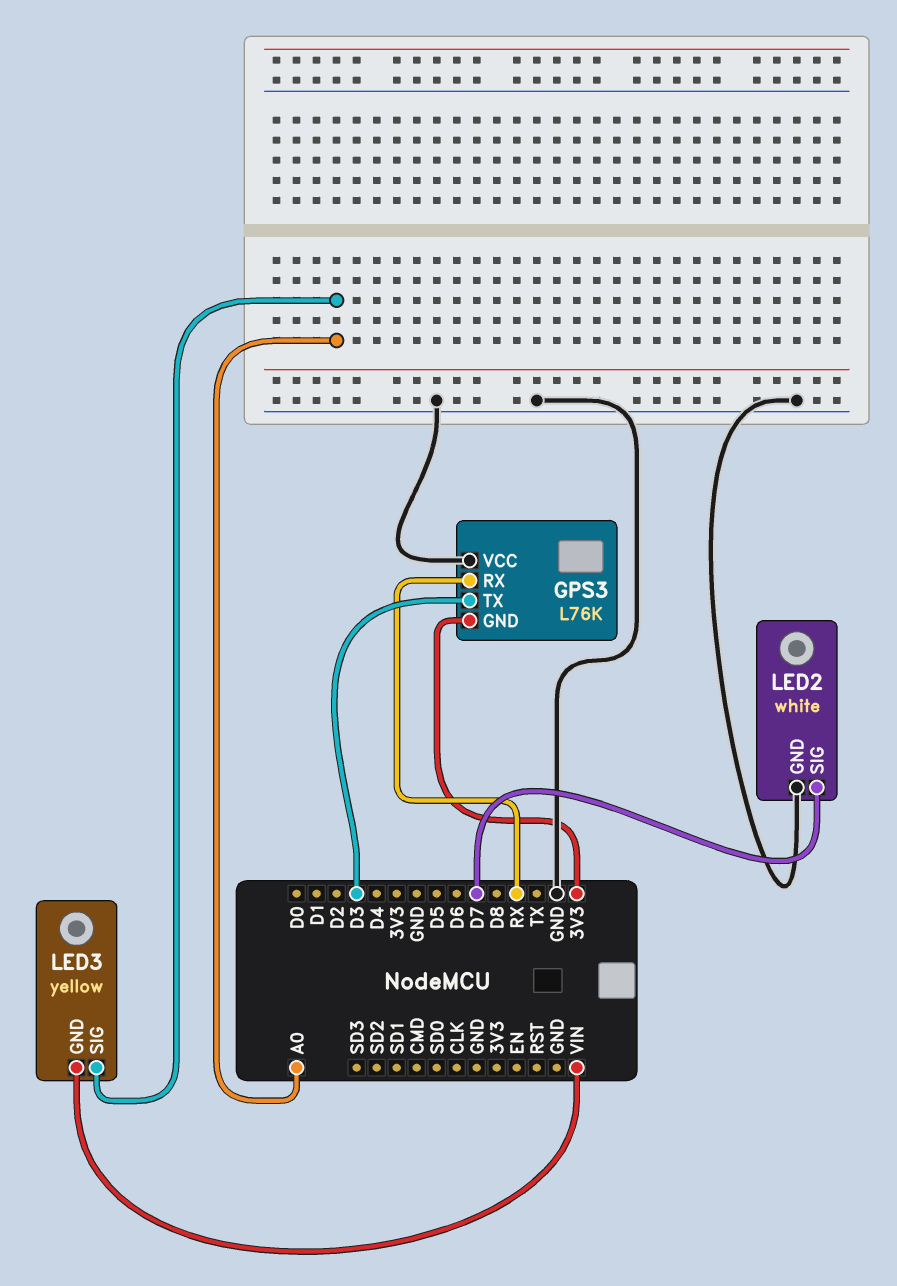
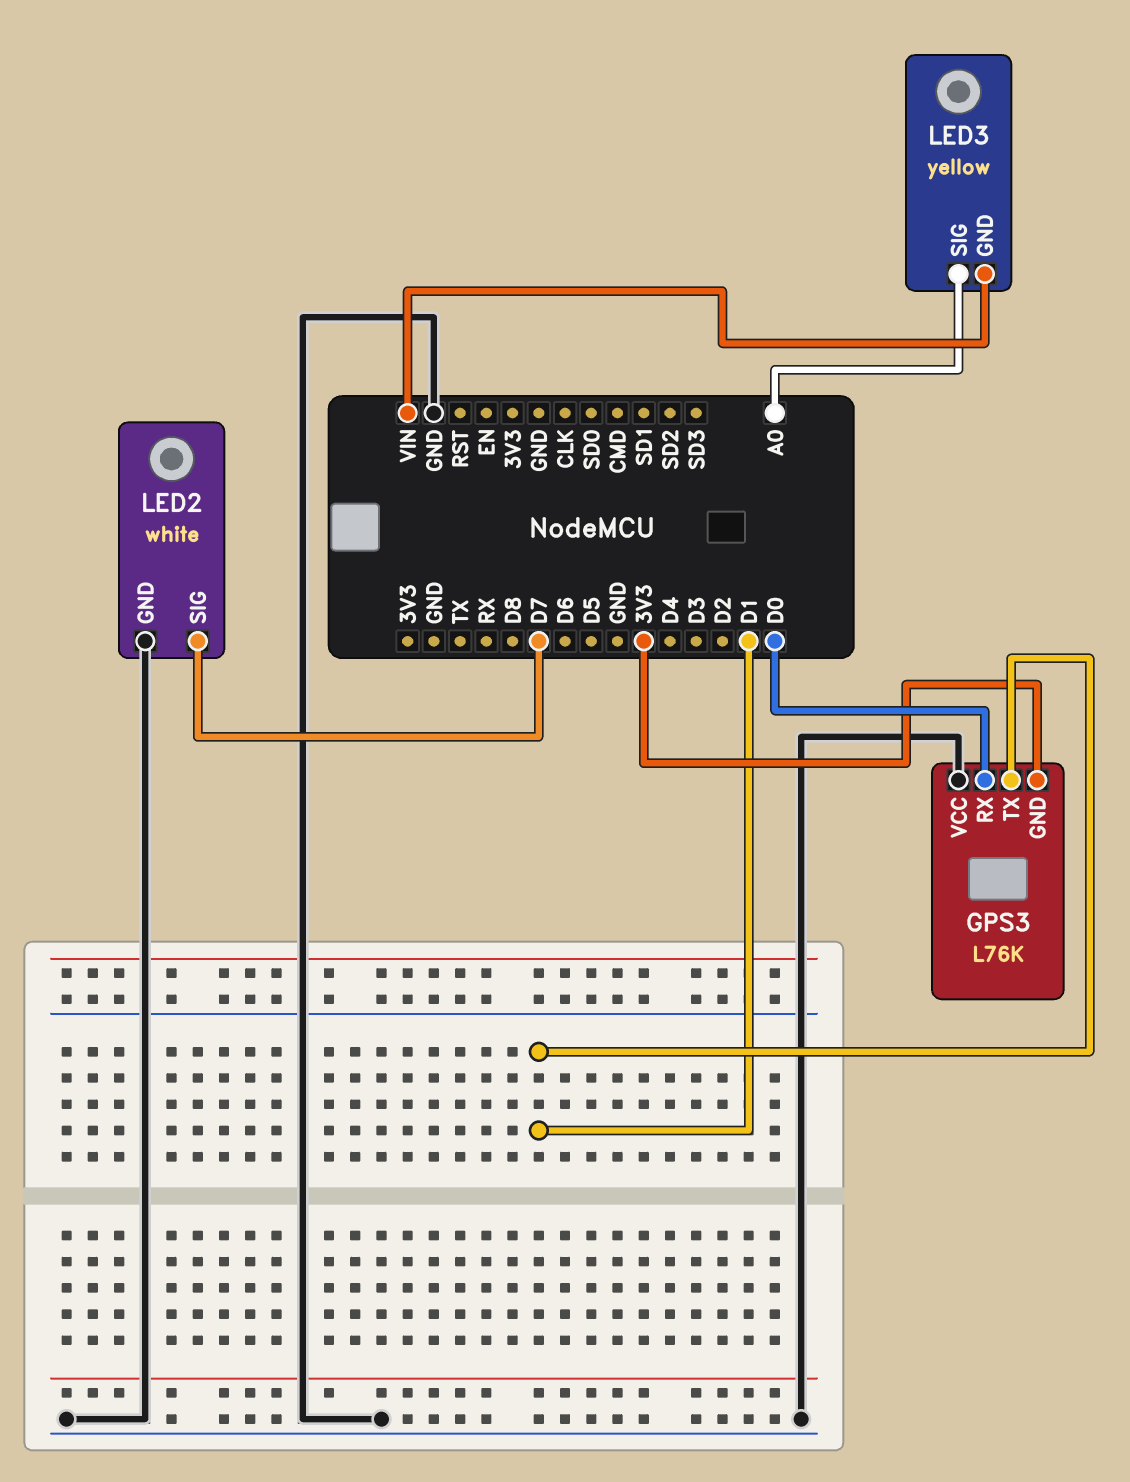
GPS3 pin RX: RX -> D0
GPS3 pin TX: D3 -> D1

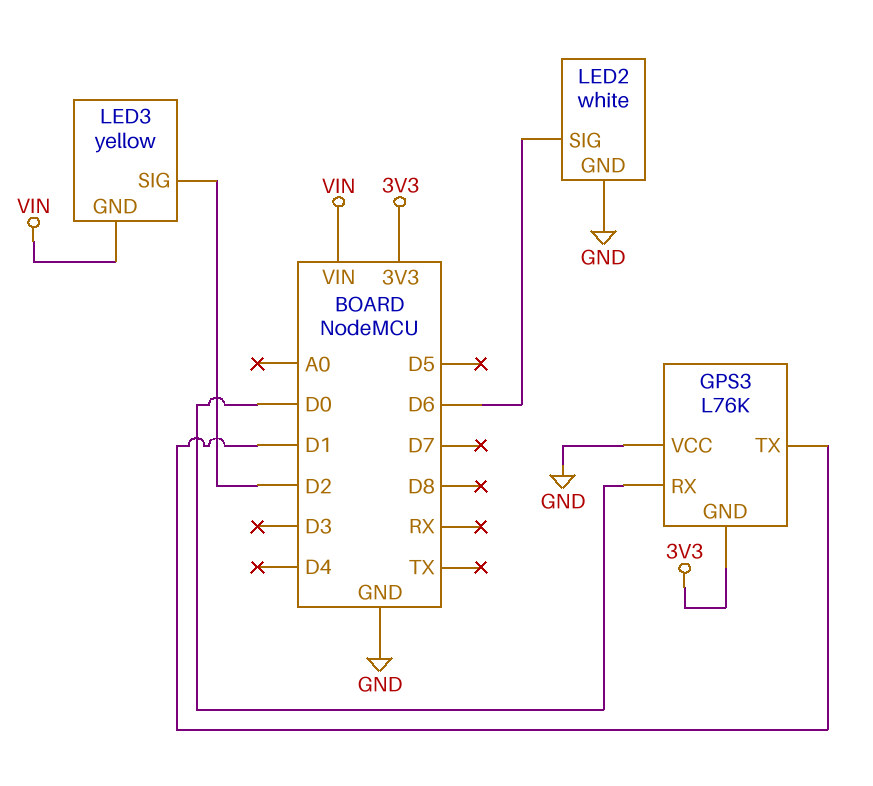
LED2 pin SIG: D7 -> D6
LED3 pin SIG: A0 -> D2

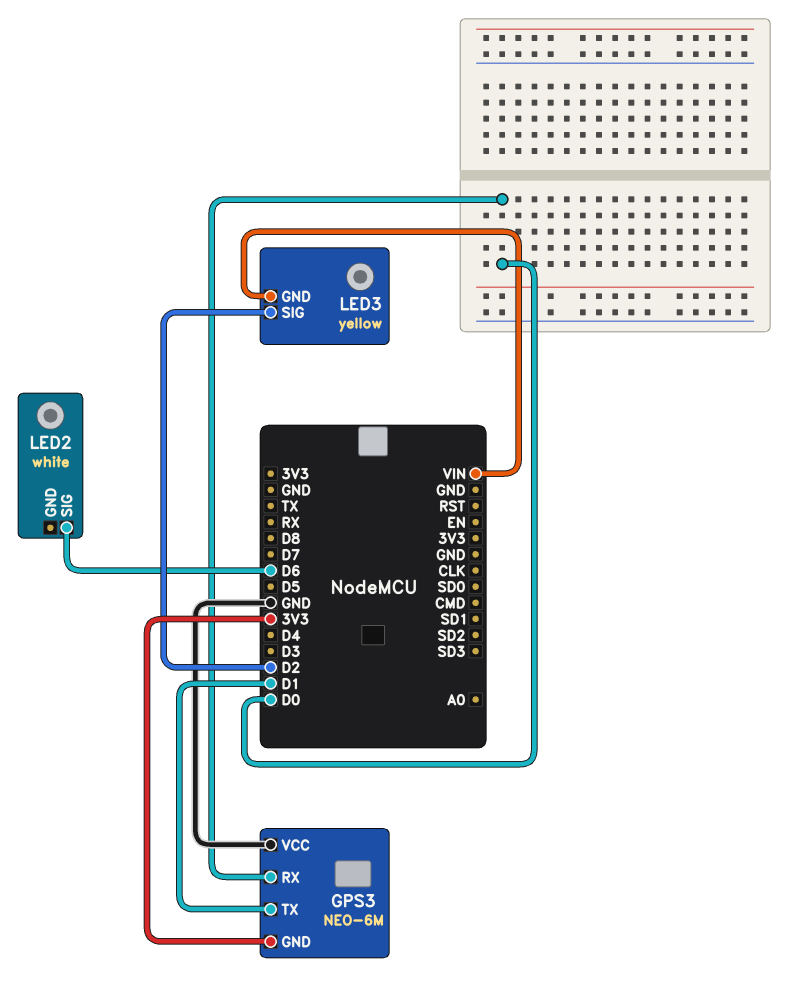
GPS3: L76K -> NEO-6M
LED2 pin GND: GND -> none

